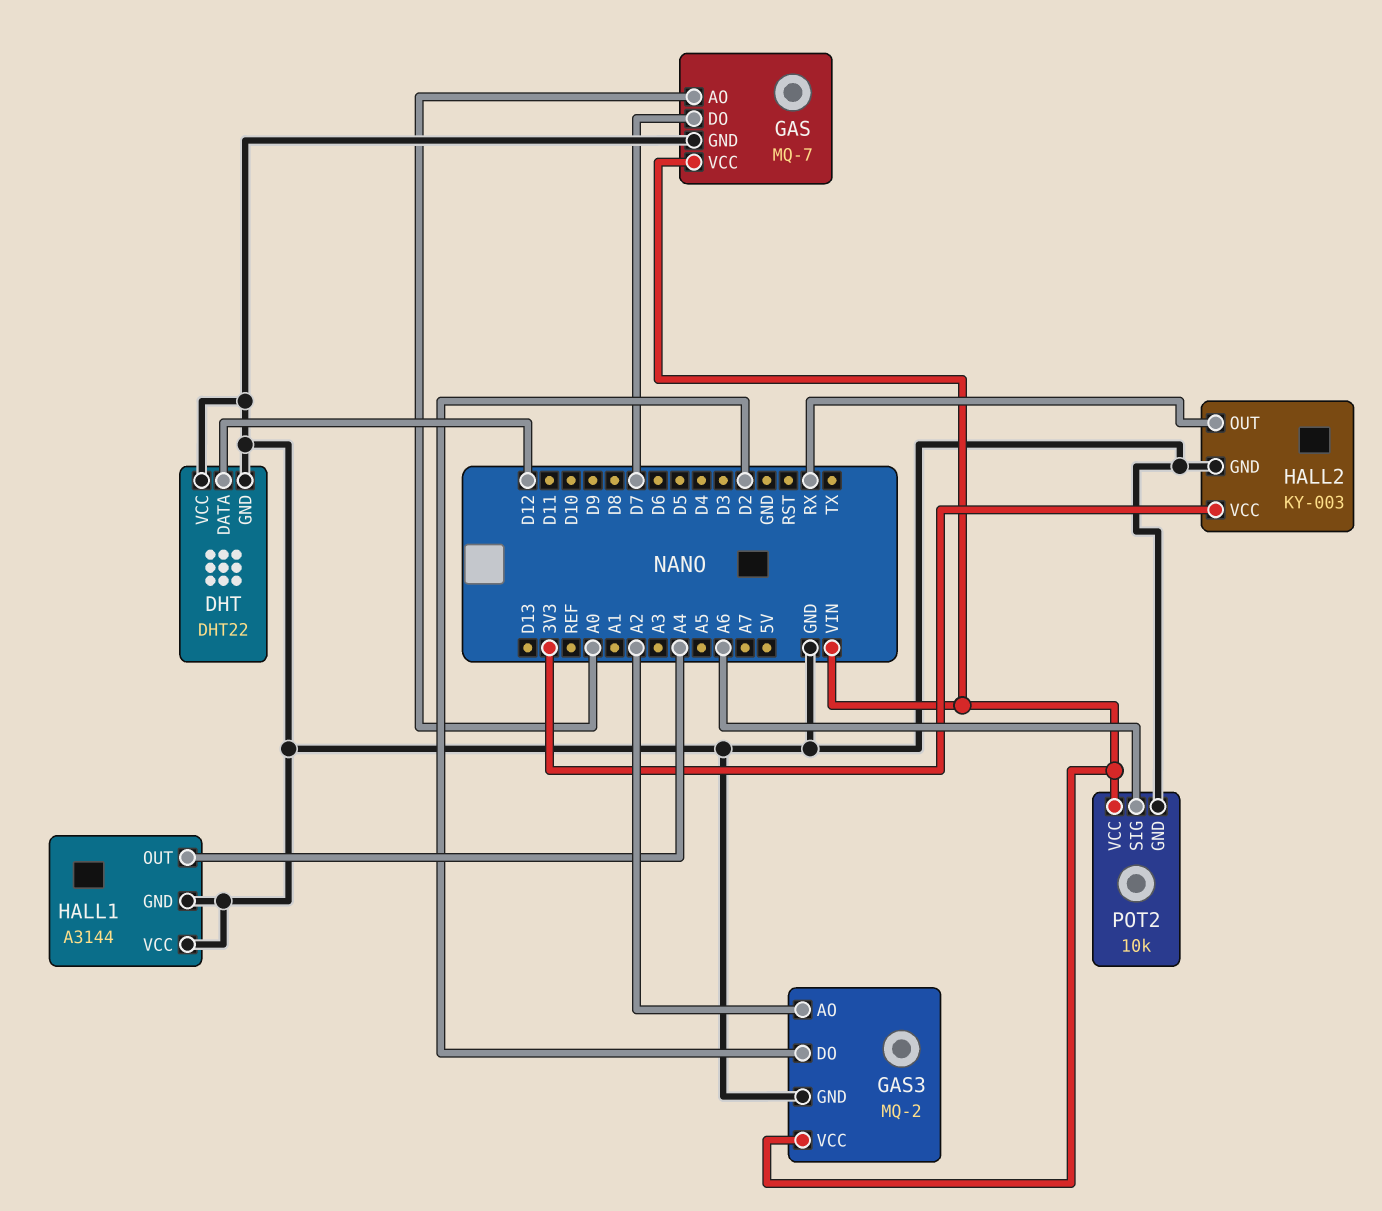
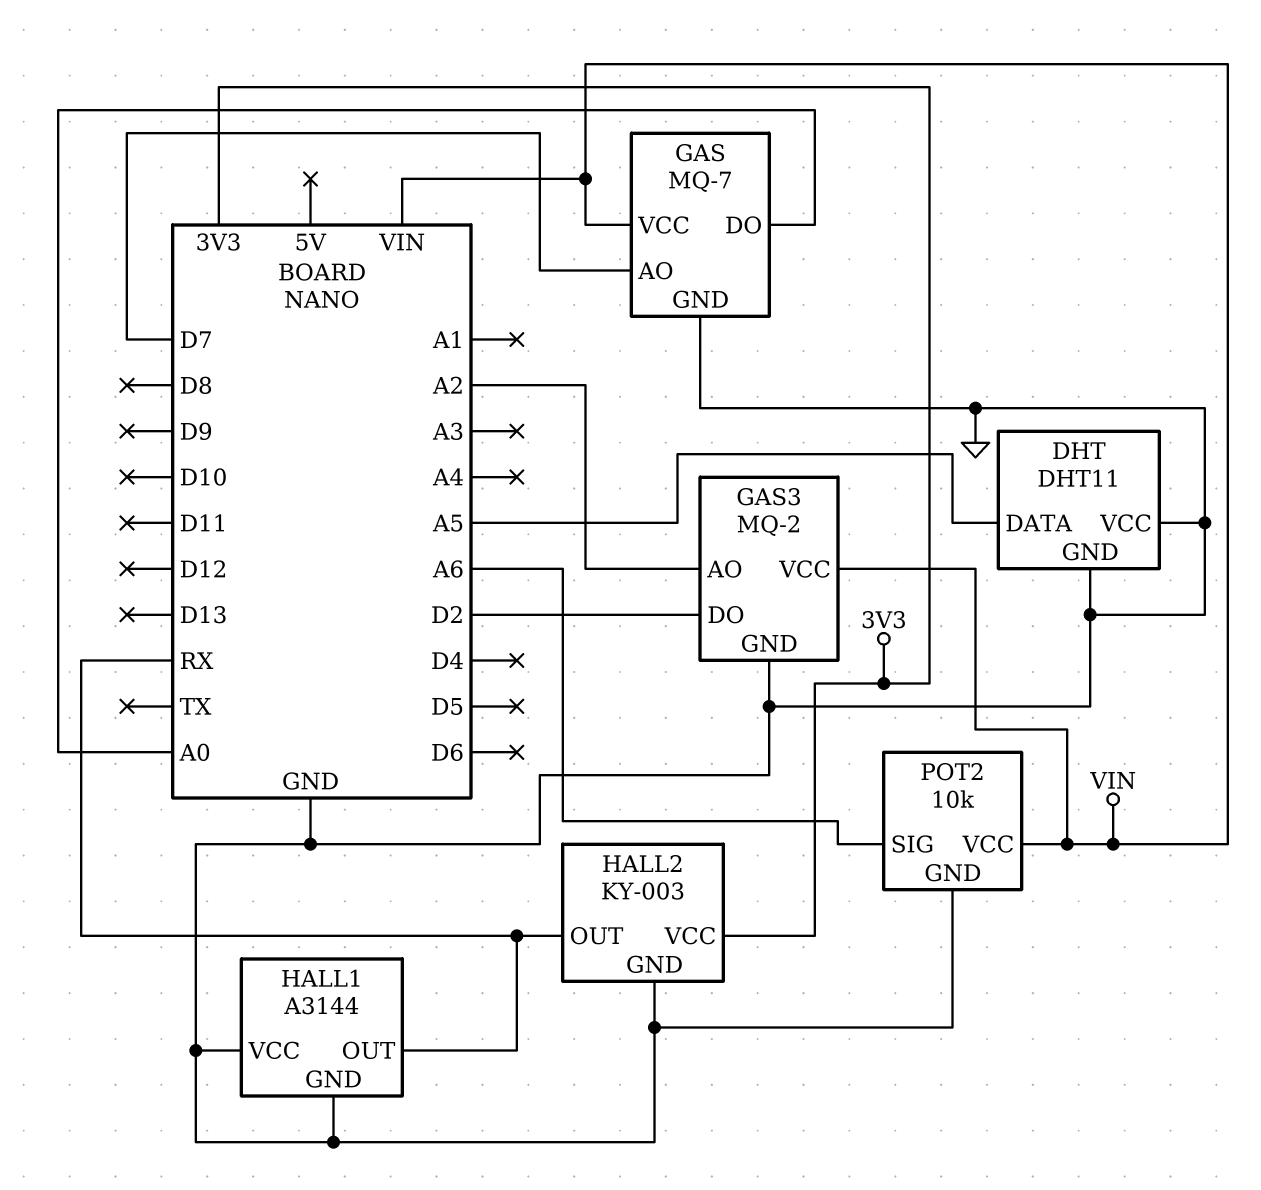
DHT: DHT22 -> DHT11
DHT pin DATA: D12 -> A5
GAS pin AO: A0 -> D7
GAS pin DO: D7 -> A0
HALL1 pin OUT: A4 -> RX

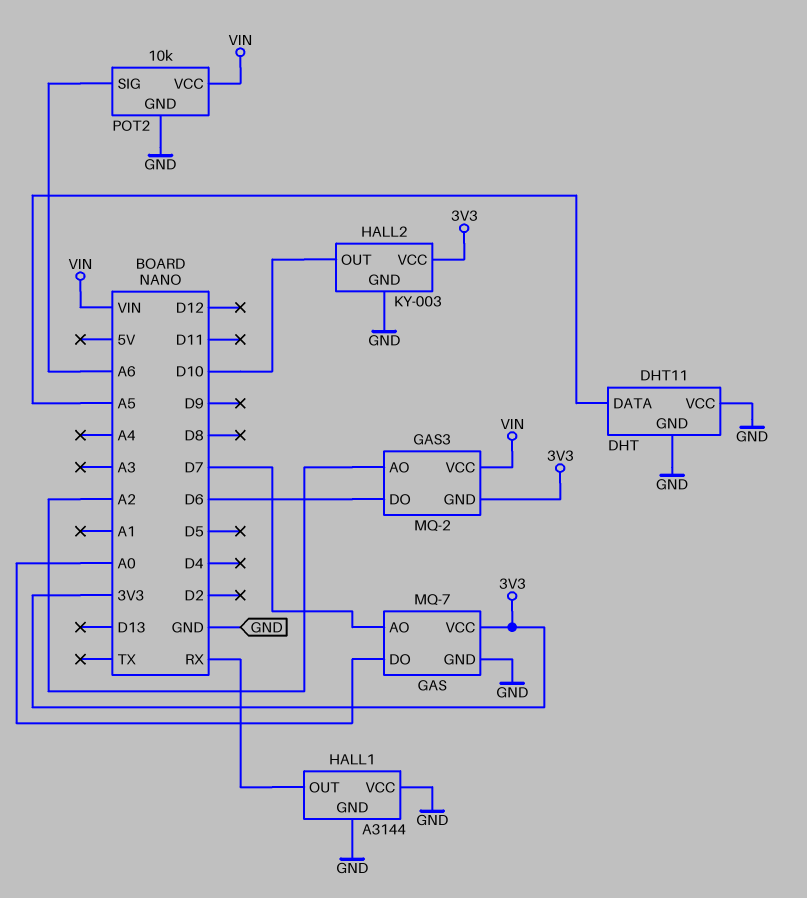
GAS pin VCC: VIN -> 3V3
GAS3 pin DO: D2 -> D6
GAS3 pin GND: GND -> 3V3
HALL2 pin OUT: RX -> D10

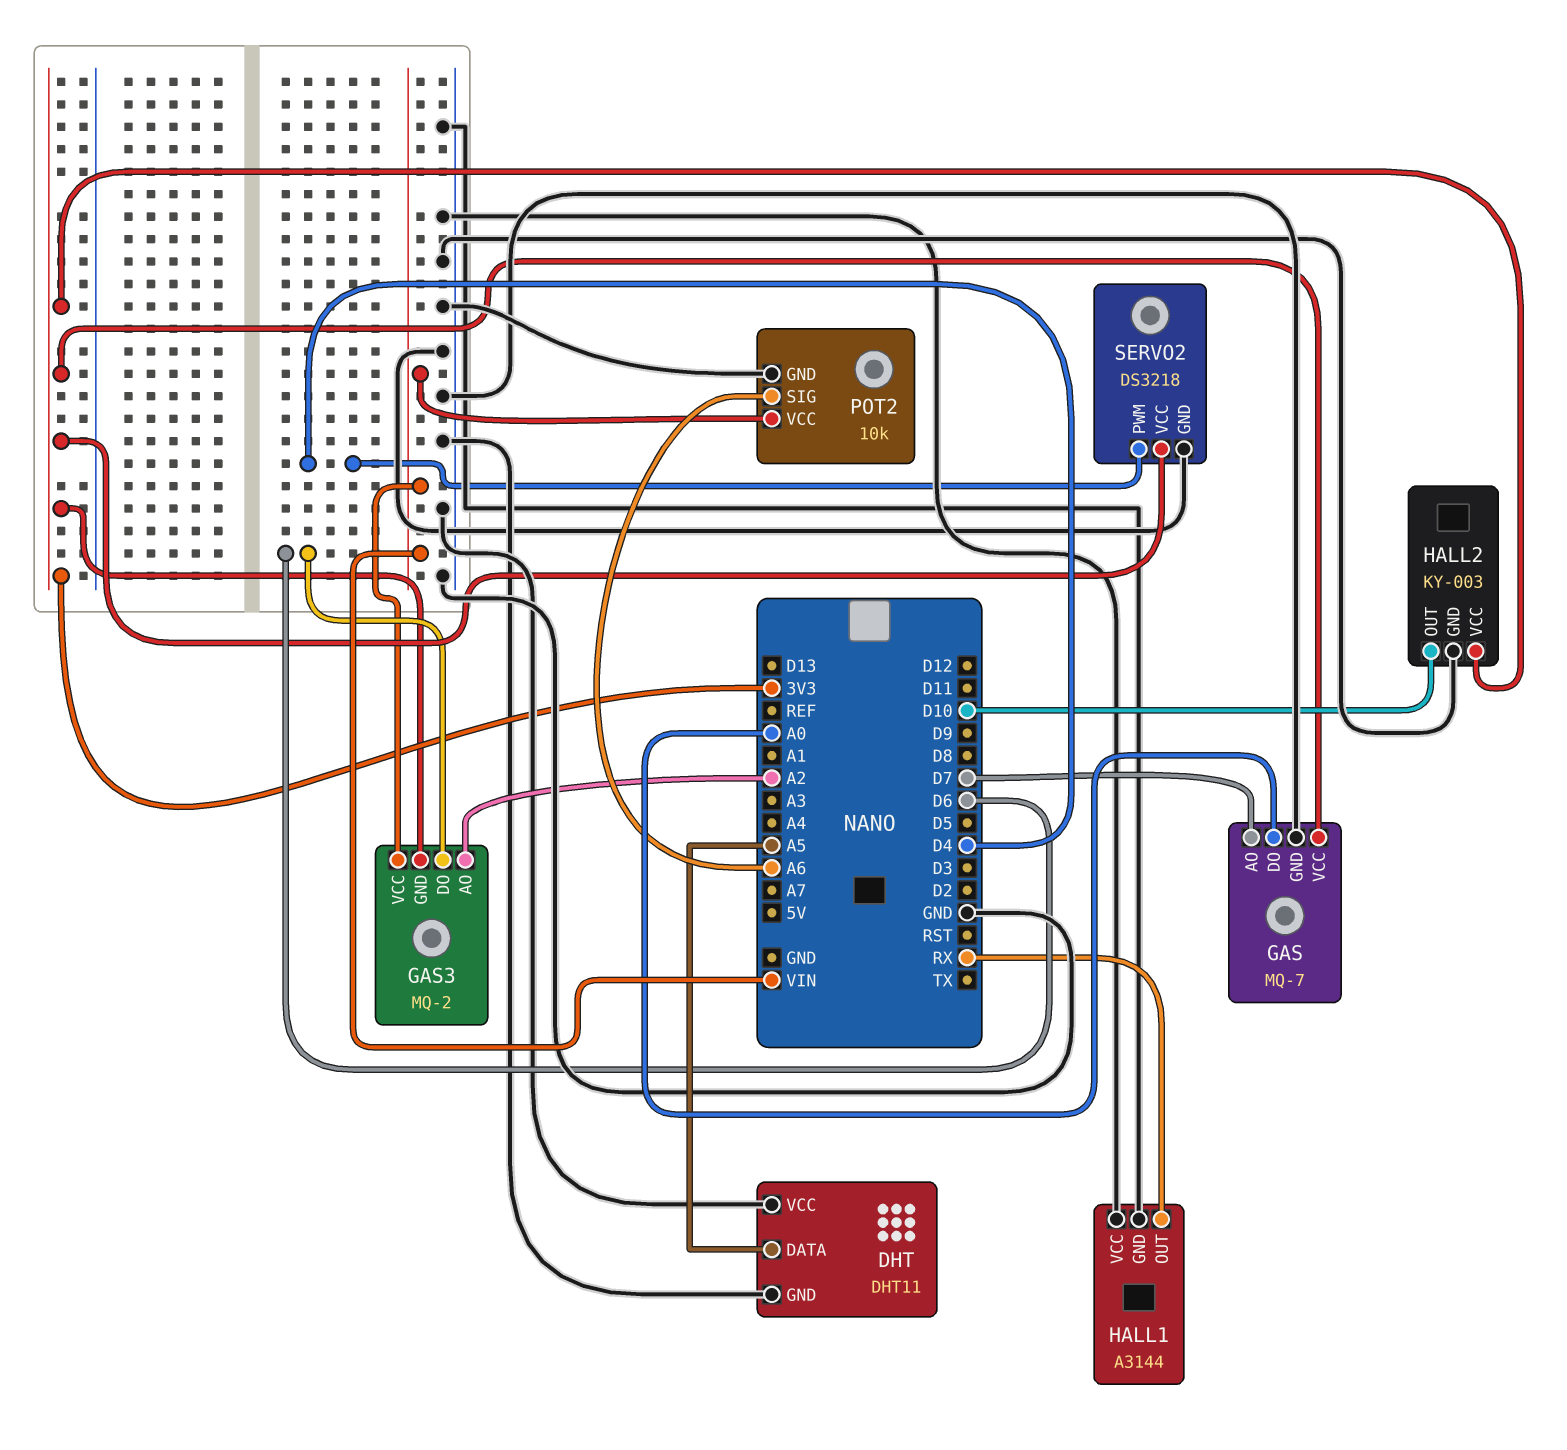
SERVO2: none -> DS3218
SERVO2 pin GND: none -> GND
SERVO2 pin PWM: none -> D4
SERVO2 pin VCC: none -> 3V3

